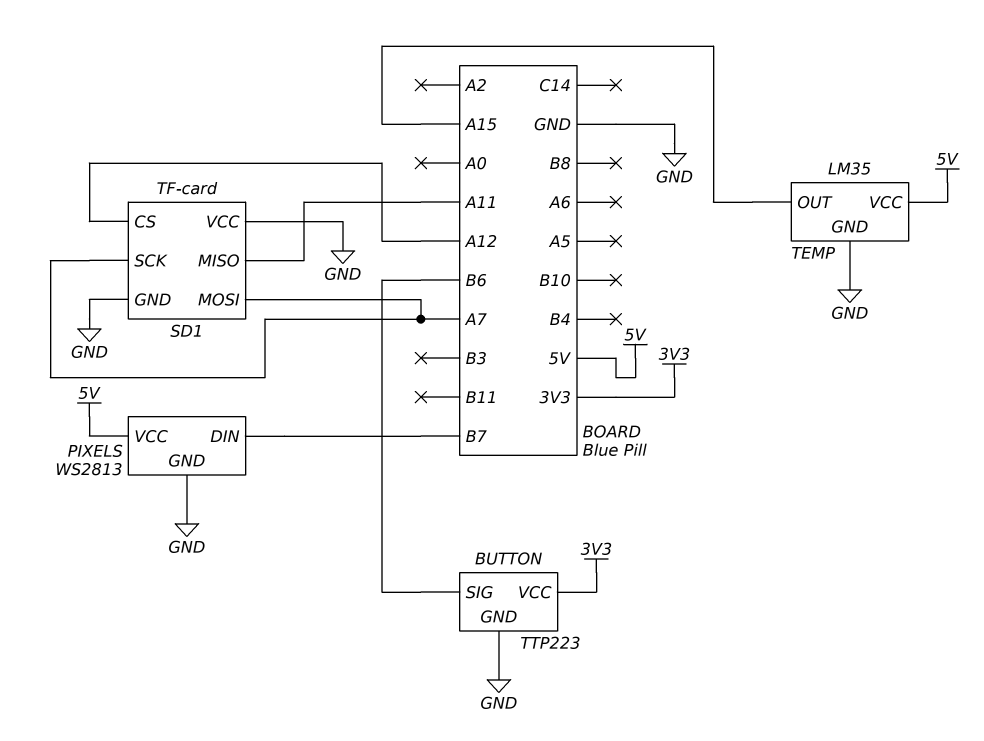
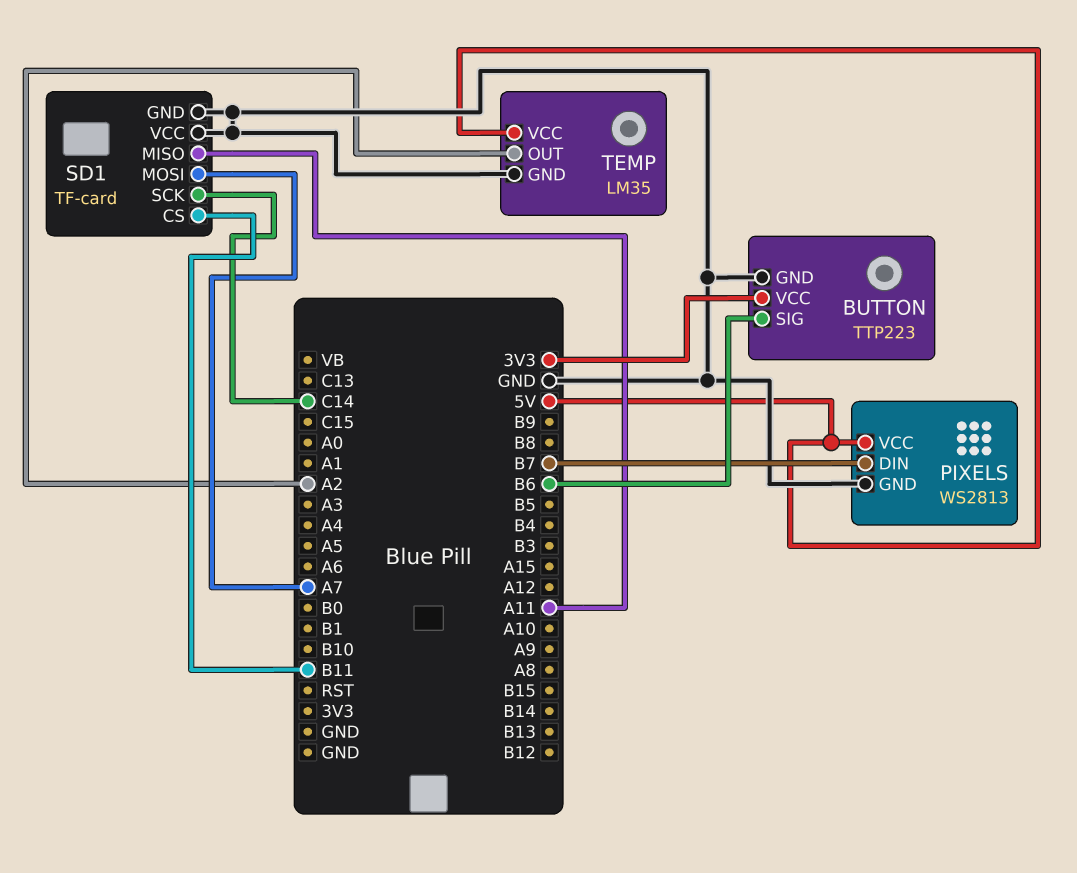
SD1 pin CS: A12 -> B11
SD1 pin SCK: A7 -> C14
TEMP pin OUT: A15 -> A2

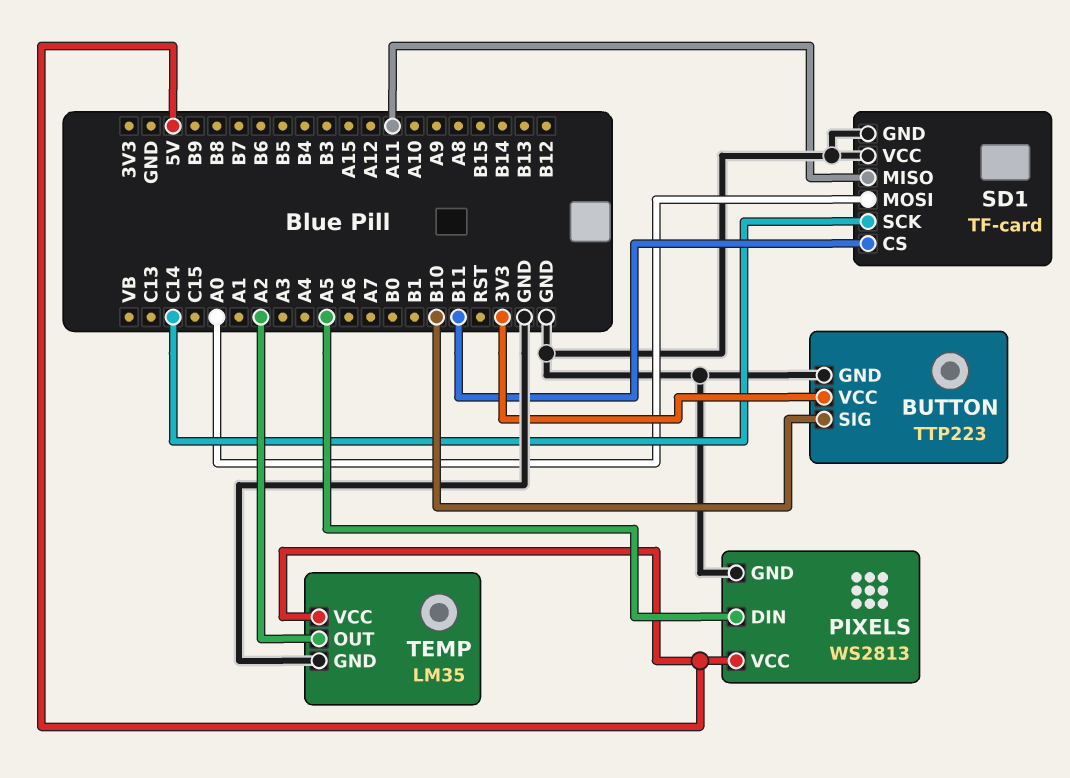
BUTTON pin SIG: B6 -> B10
PIXELS pin DIN: B7 -> A5
SD1 pin MOSI: A7 -> A0

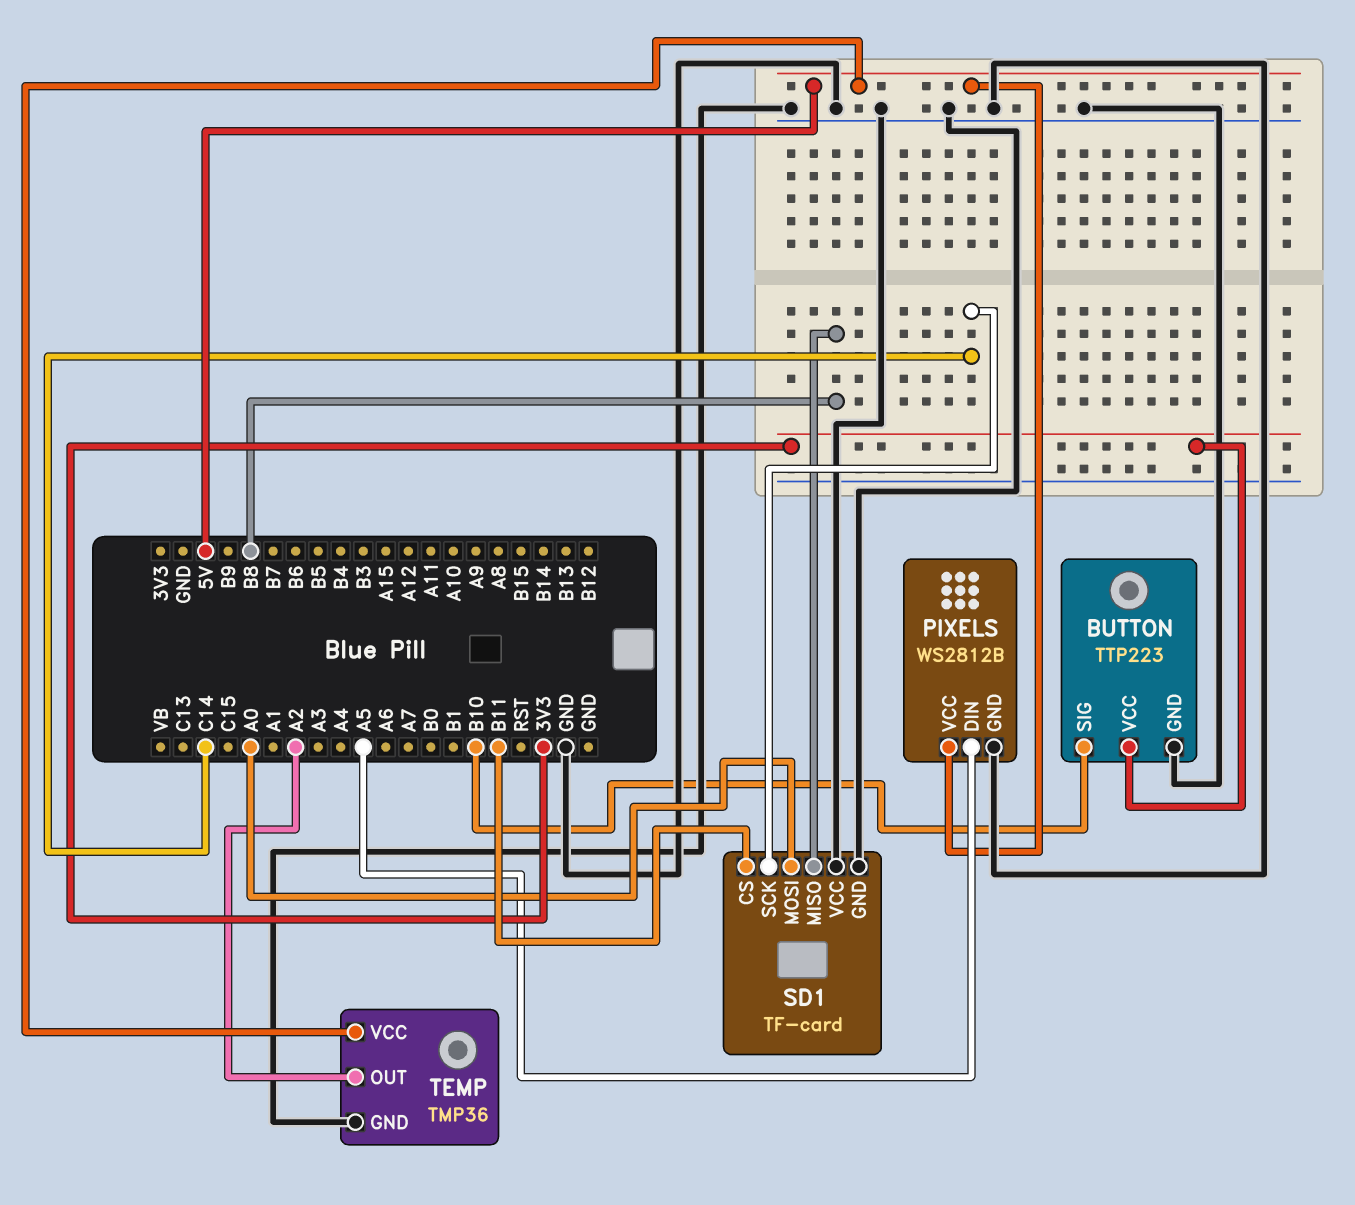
PIXELS: WS2813 -> WS2812B
SD1 pin MISO: A11 -> B8
TEMP: LM35 -> TMP36

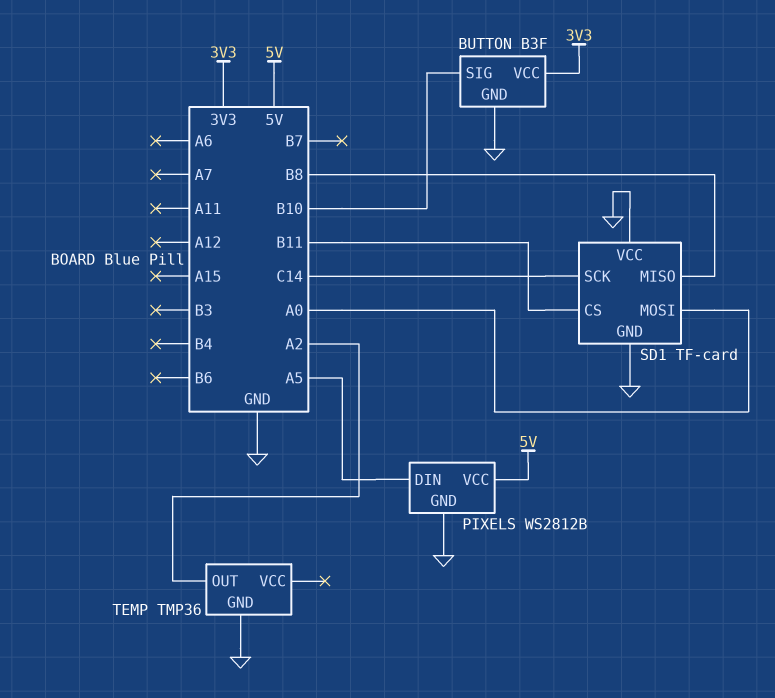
BUTTON: TTP223 -> B3F
TEMP pin VCC: 5V -> none

